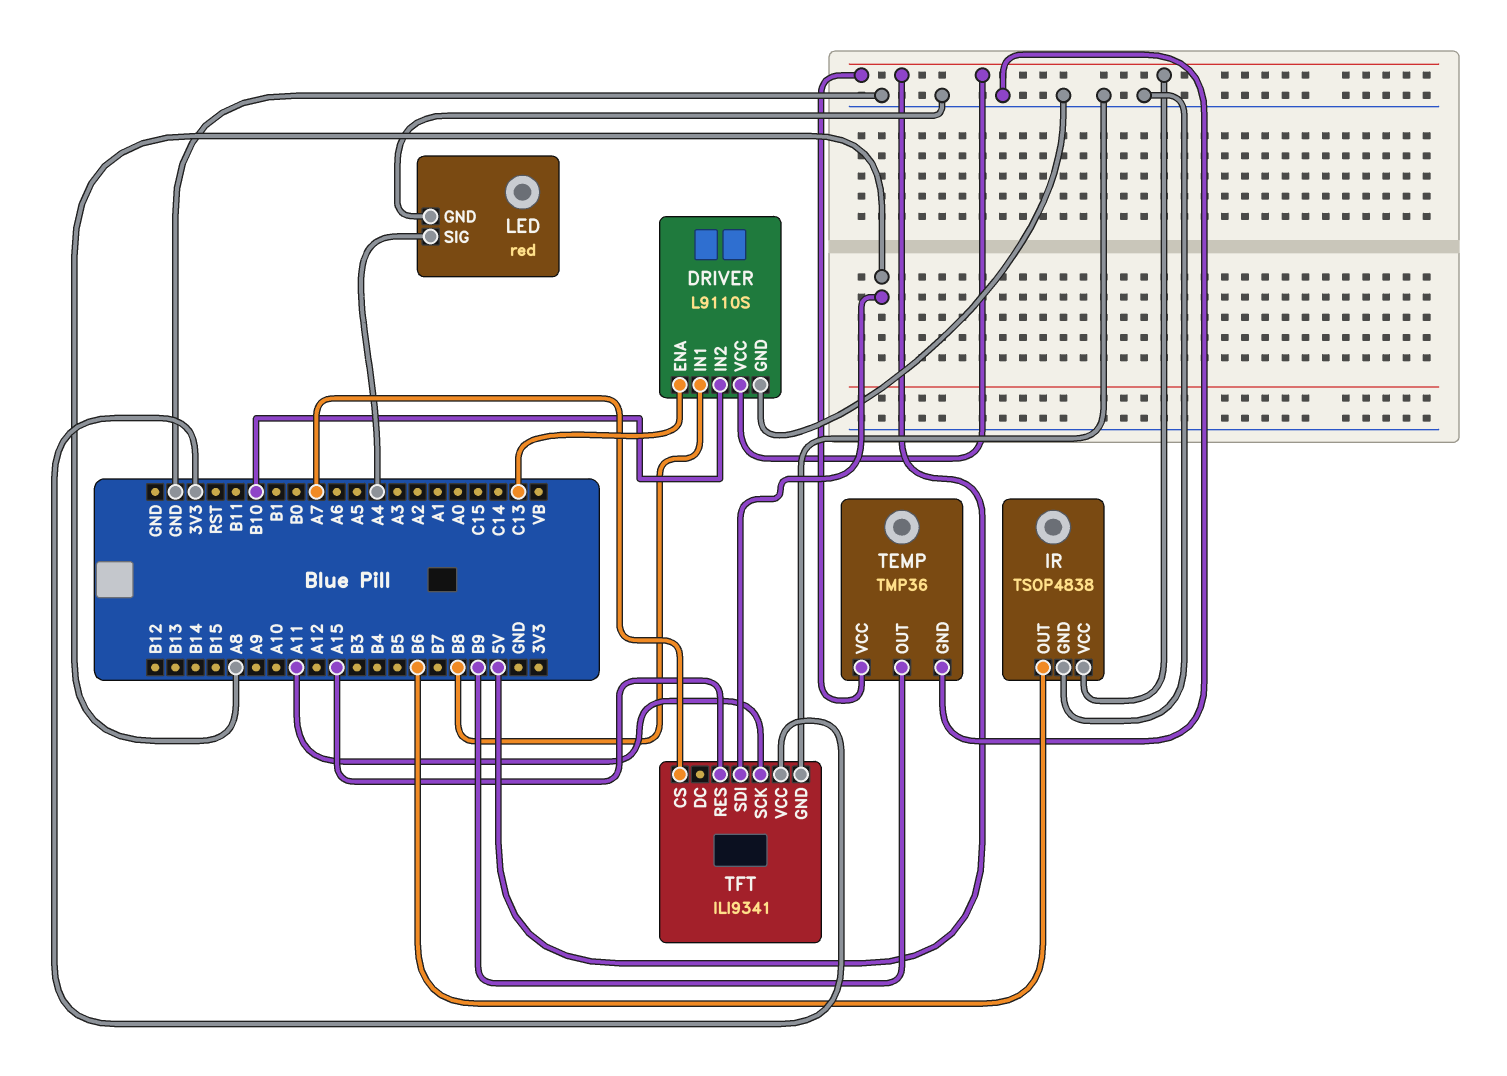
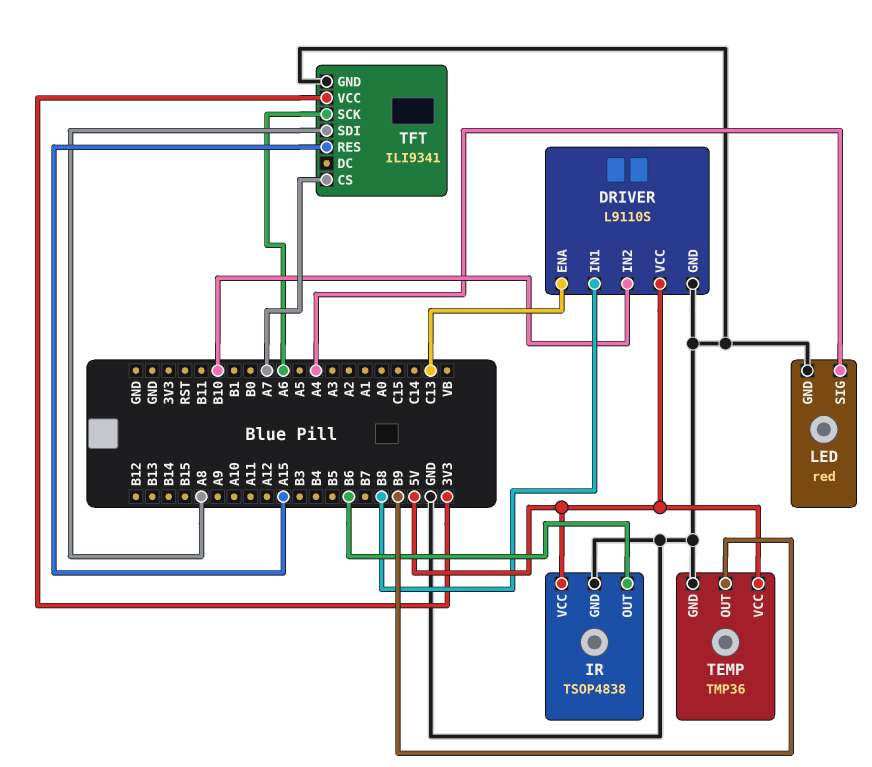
TFT pin SCK: A11 -> A6

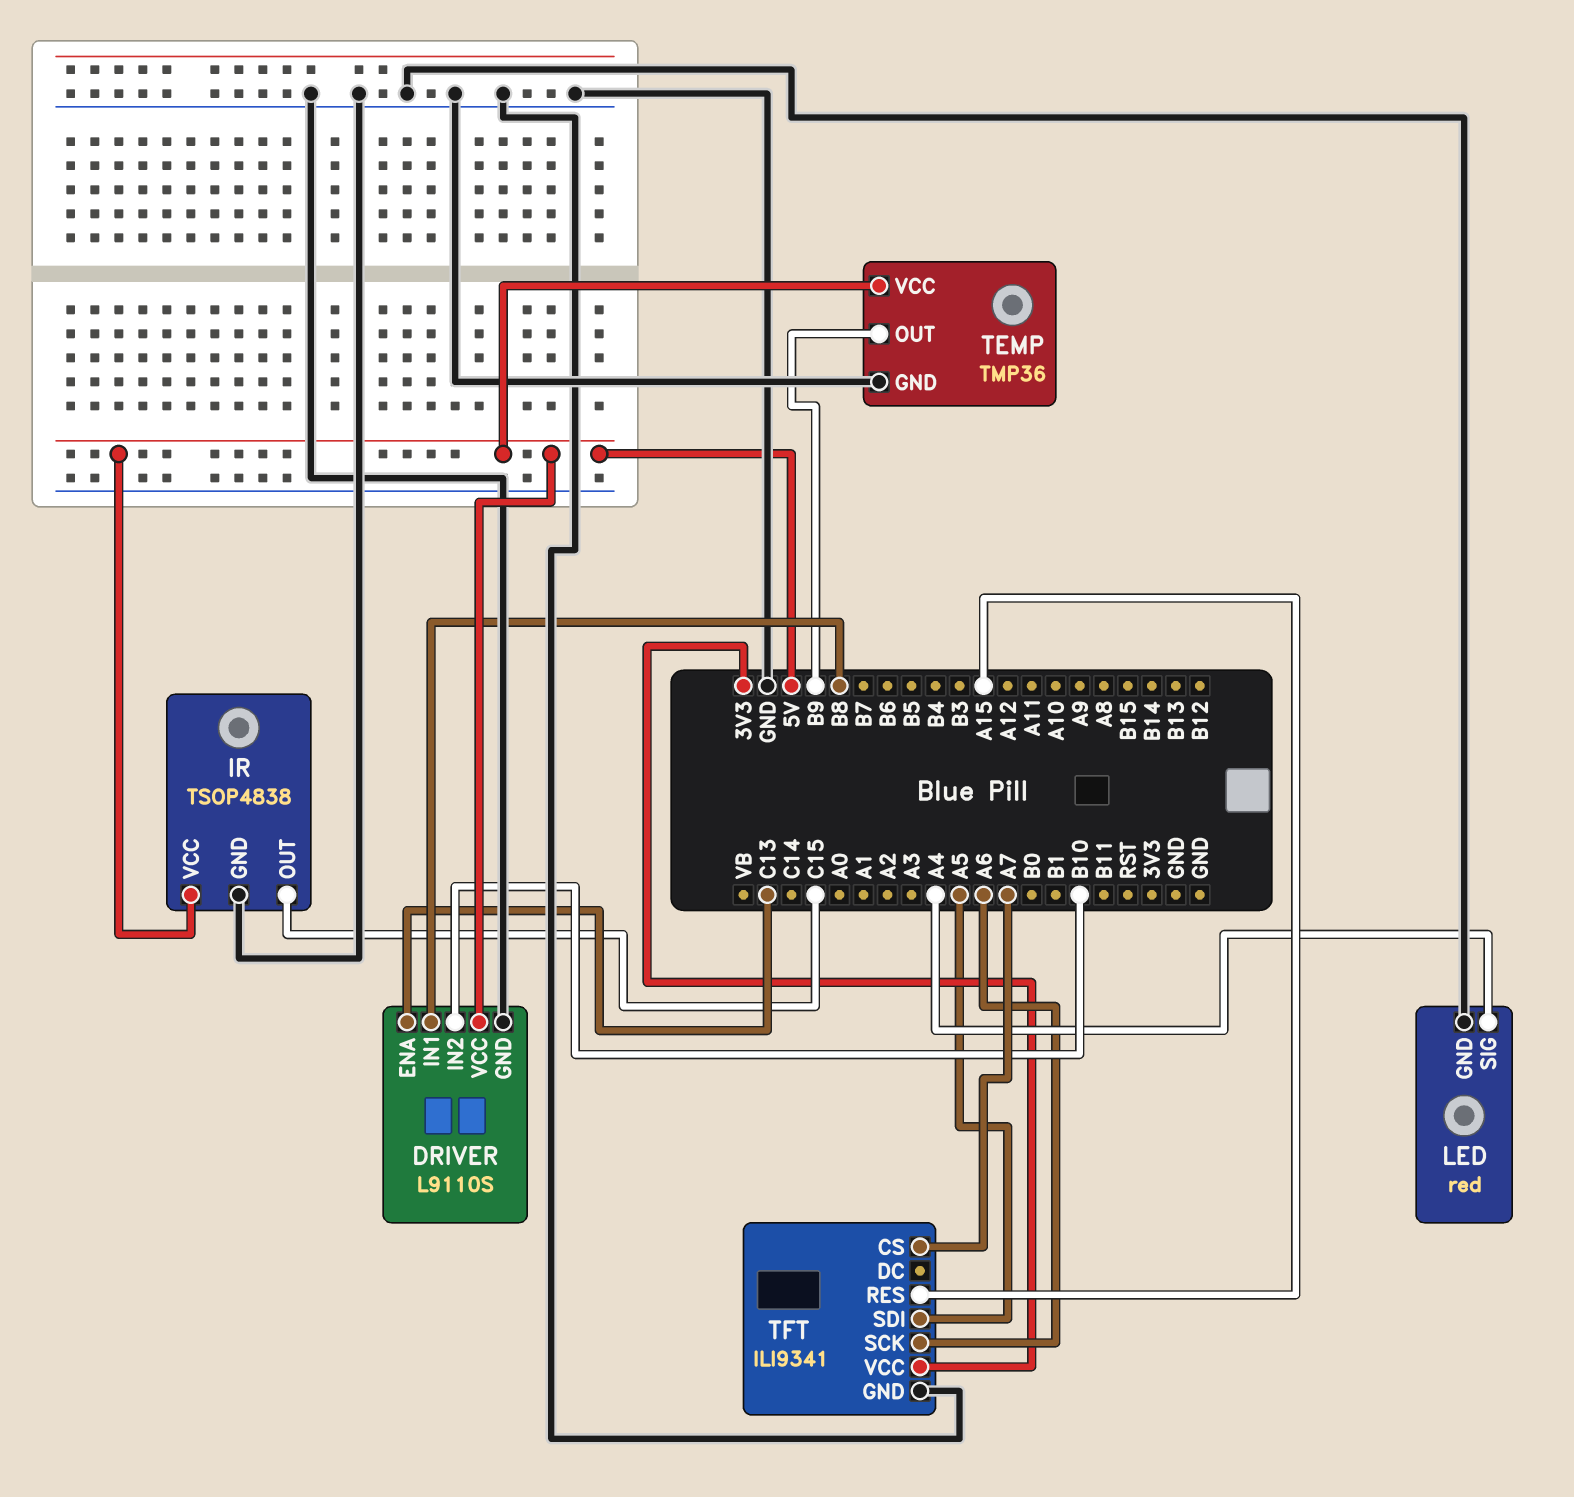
IR pin OUT: B6 -> C15
TFT pin SDI: A8 -> A5

